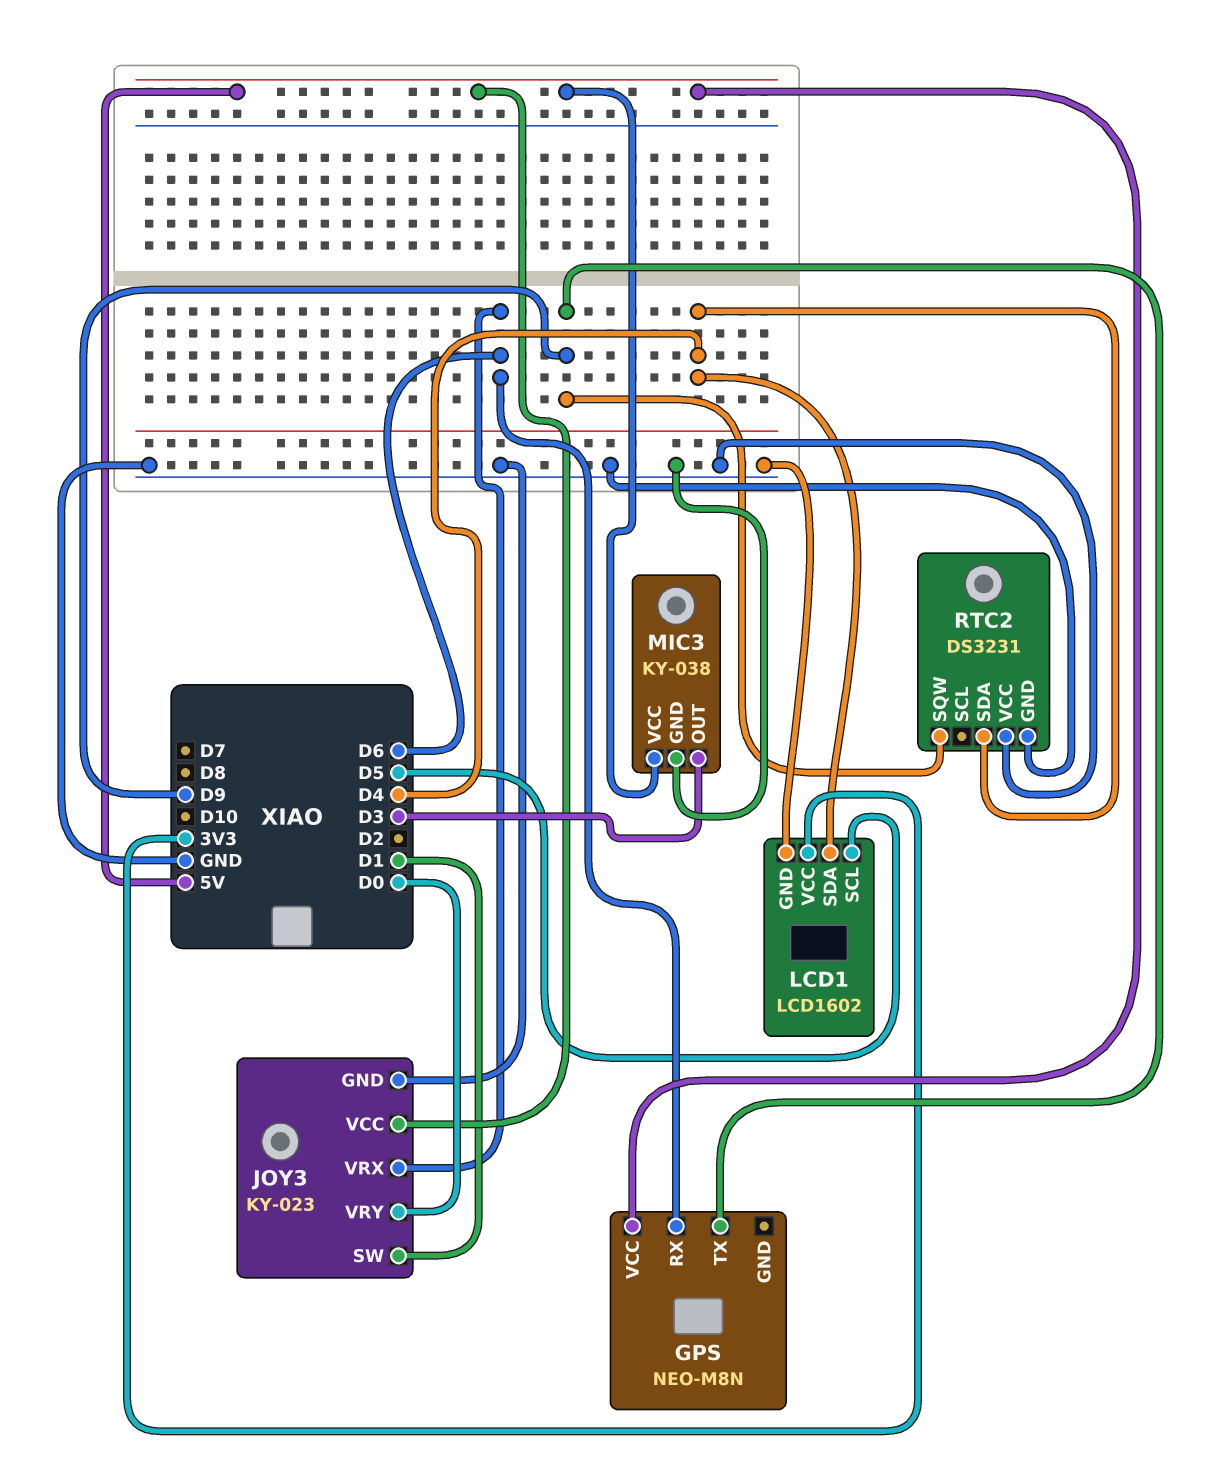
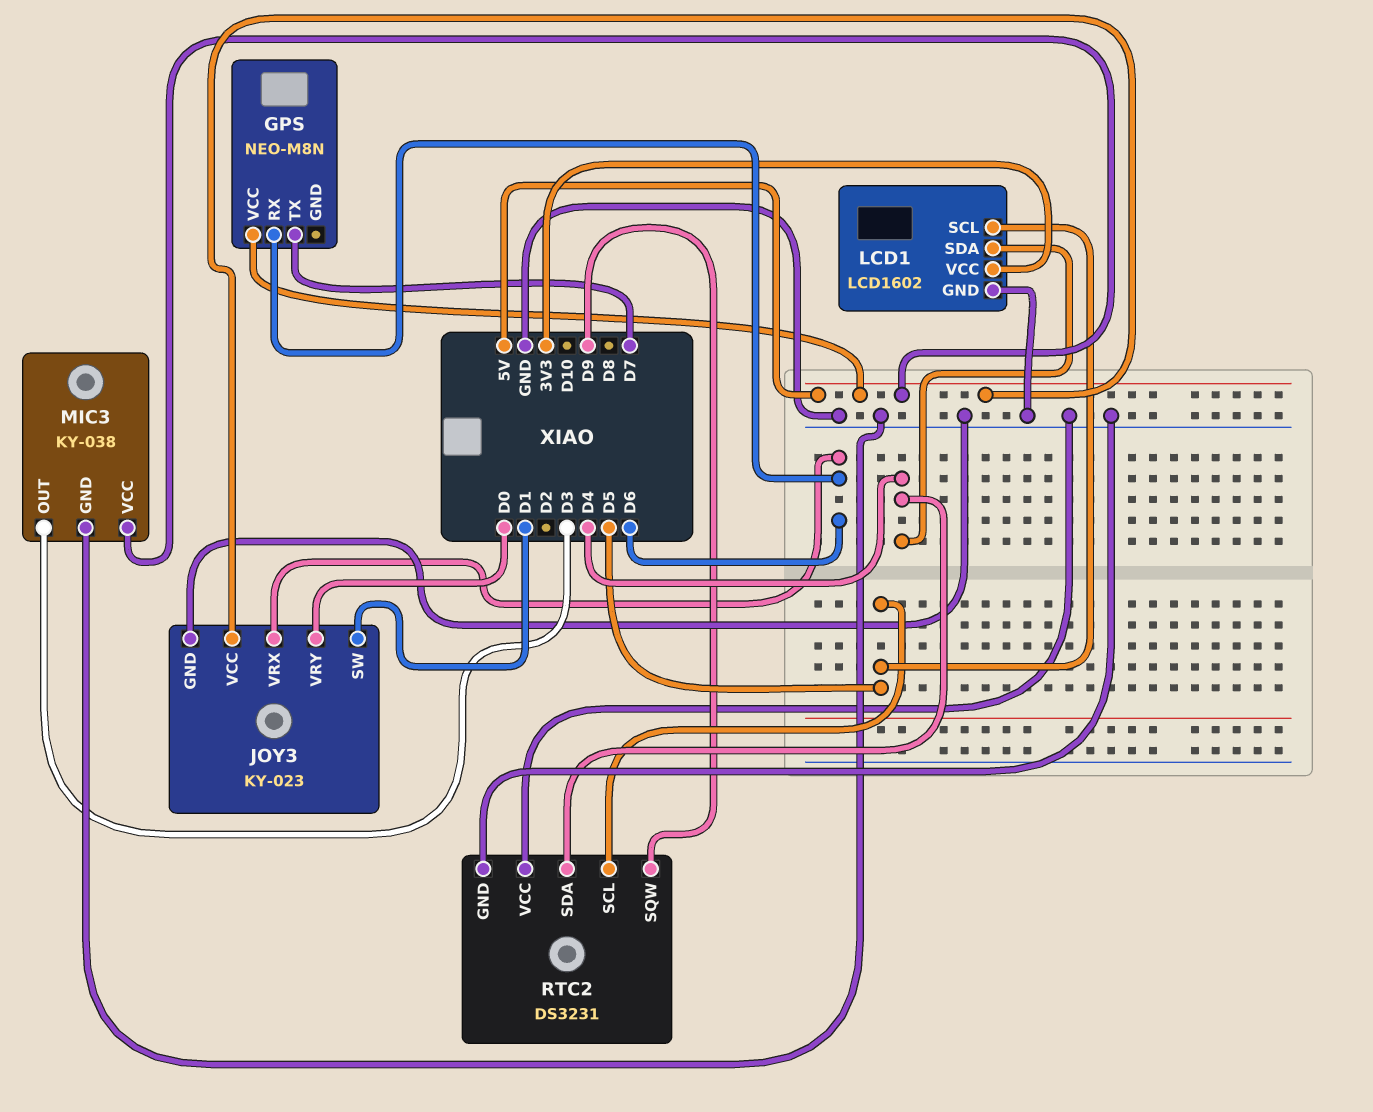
GPS pin TX: D9 -> D7
RTC2 pin SCL: none -> D5

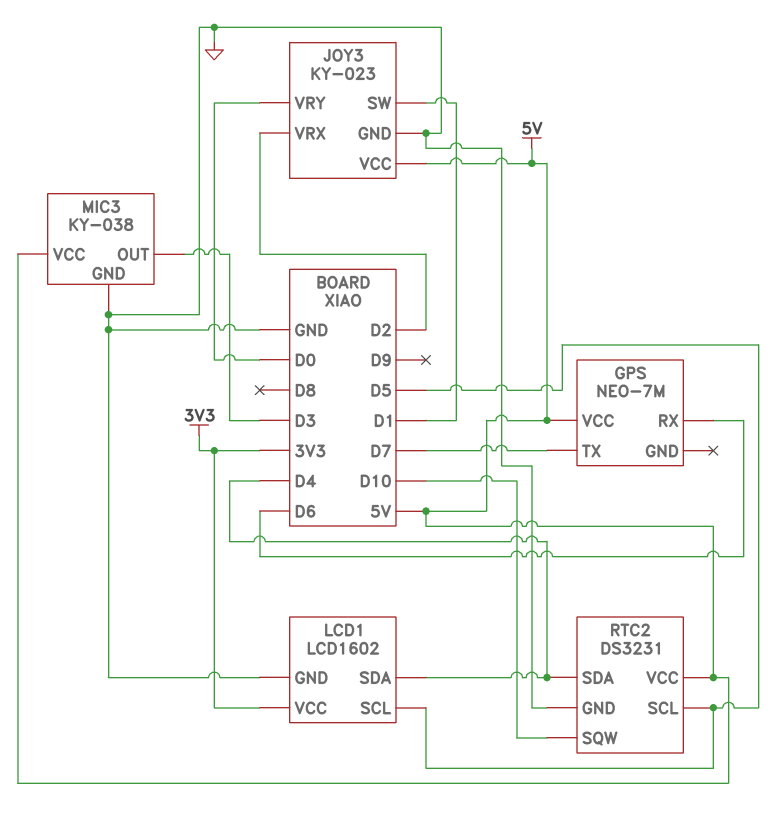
GPS: NEO-M8N -> NEO-7M
JOY3 pin VRX: D6 -> D2
RTC2 pin SQW: D9 -> D10
RTC2 pin VCC: GND -> 5V

